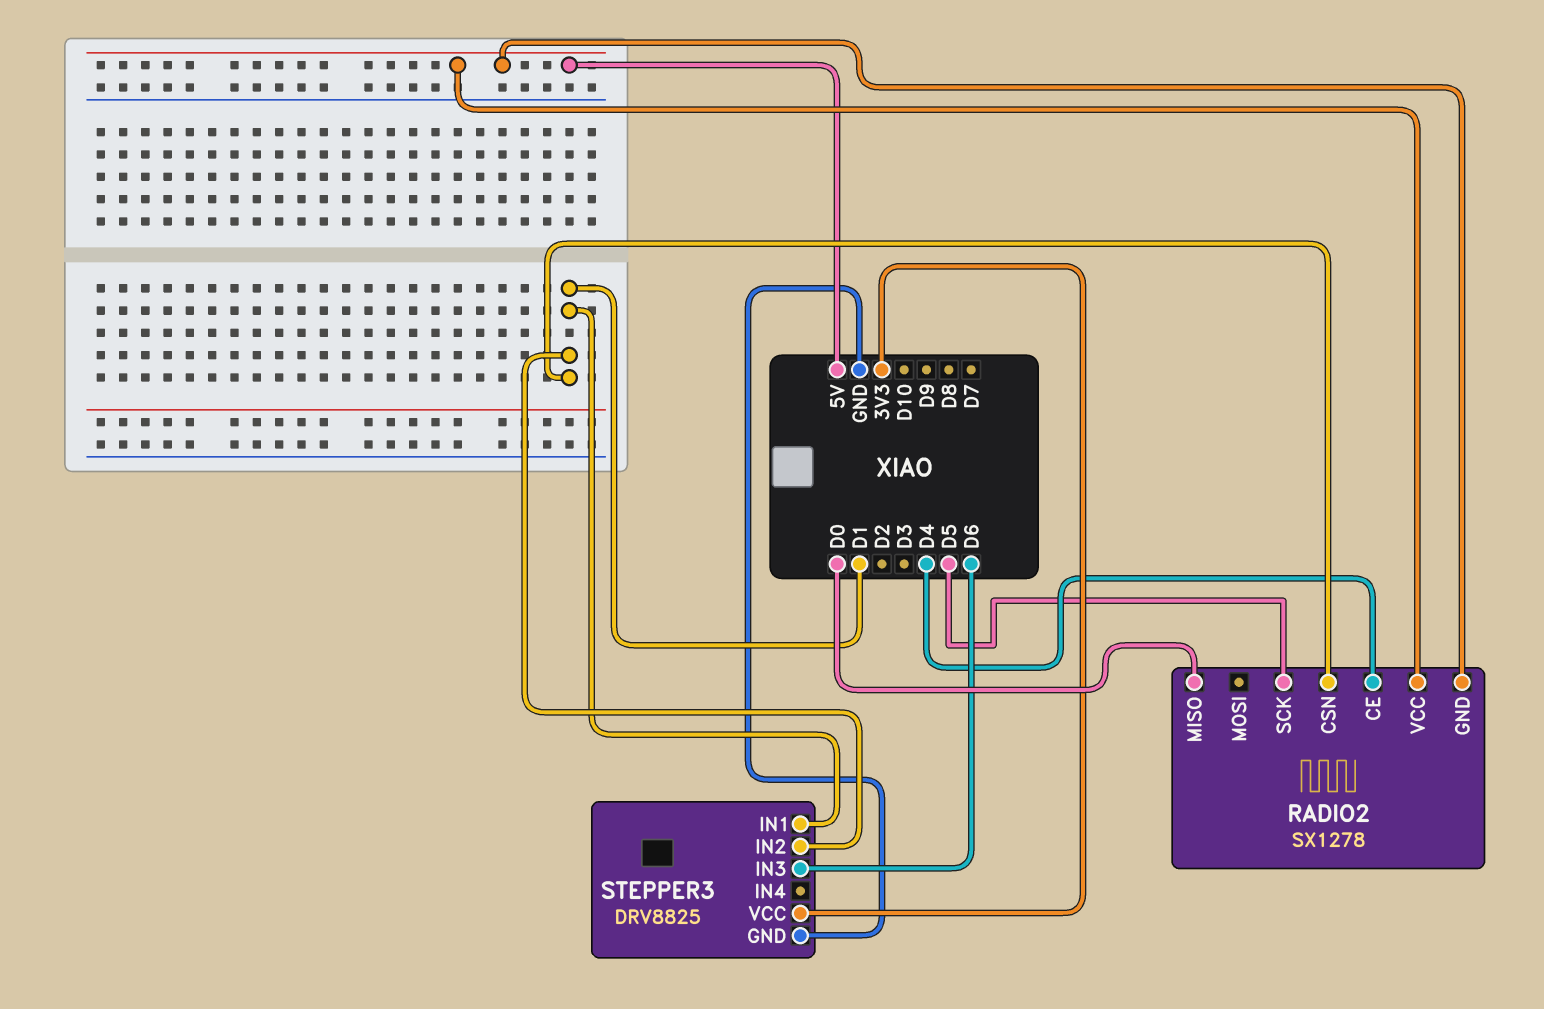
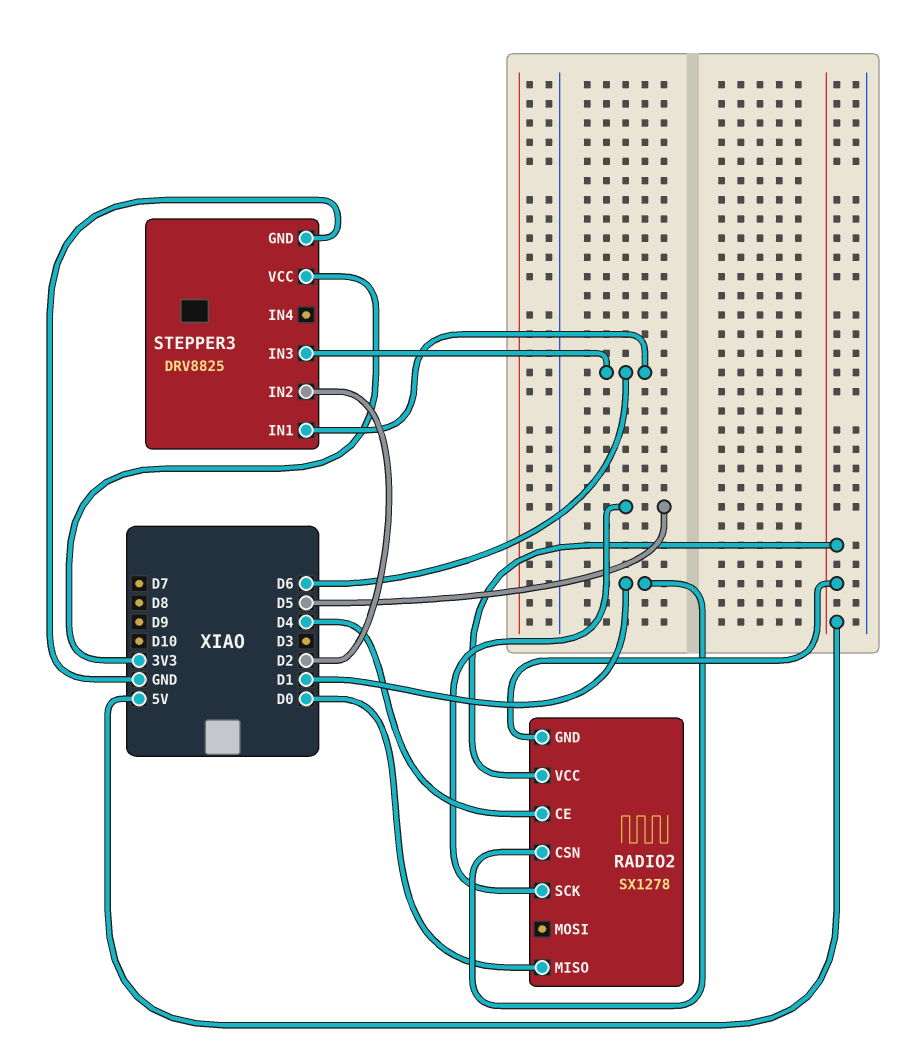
STEPPER3 pin IN1: D1 -> D6
STEPPER3 pin IN2: D1 -> D2

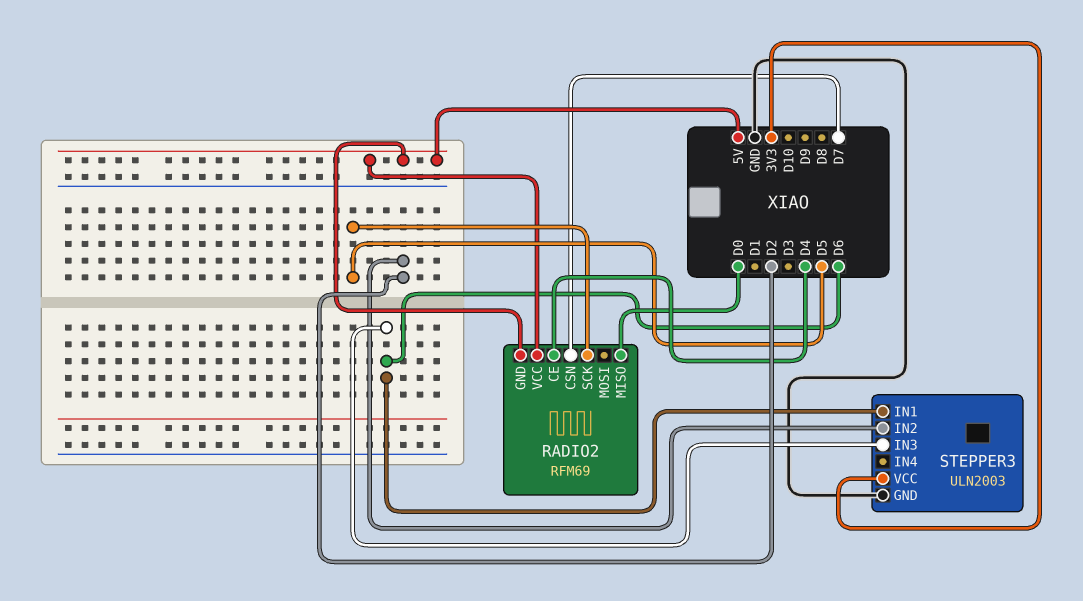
RADIO2: SX1278 -> RFM69
RADIO2 pin CSN: D1 -> D7
STEPPER3: DRV8825 -> ULN2003

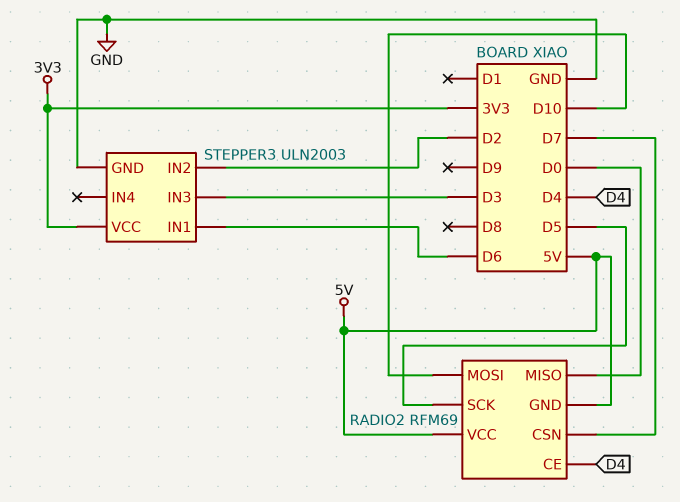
RADIO2 pin MOSI: none -> D10
STEPPER3 pin IN3: D6 -> D3

